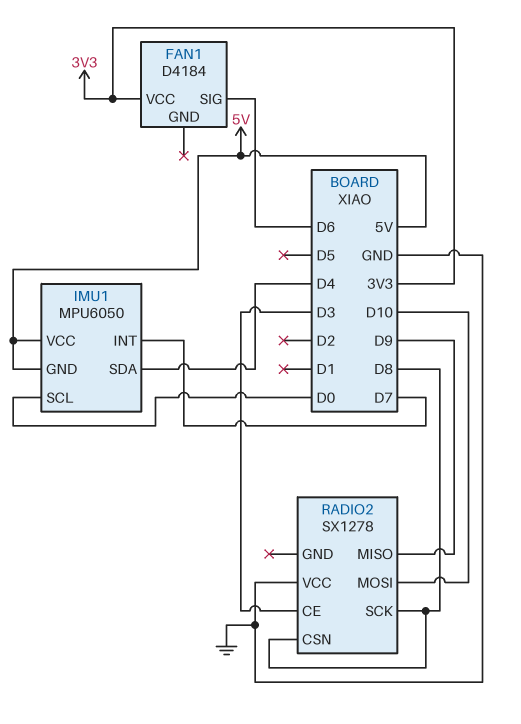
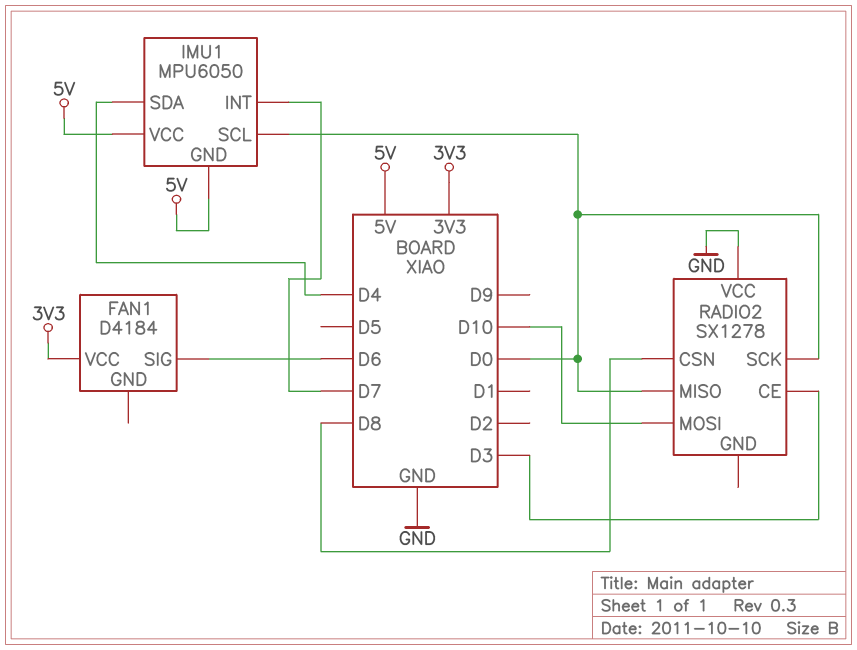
RADIO2 pin MISO: D9 -> D0
RADIO2 pin SCK: D8 -> D0

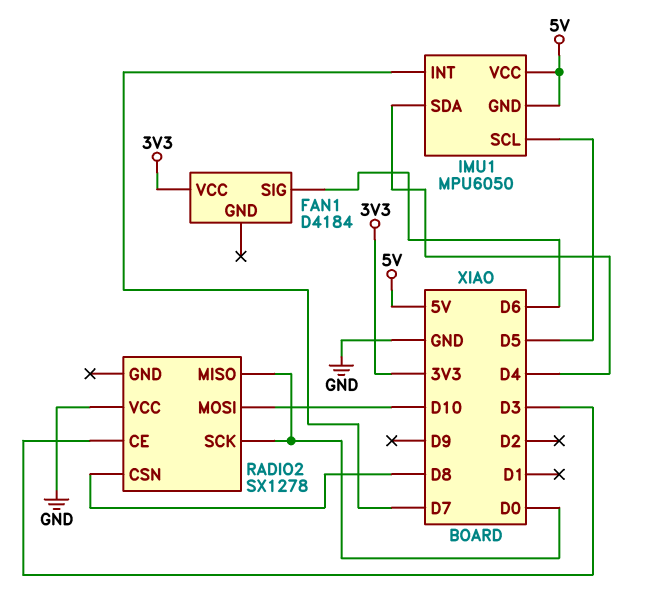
IMU1 pin SCL: D0 -> D5

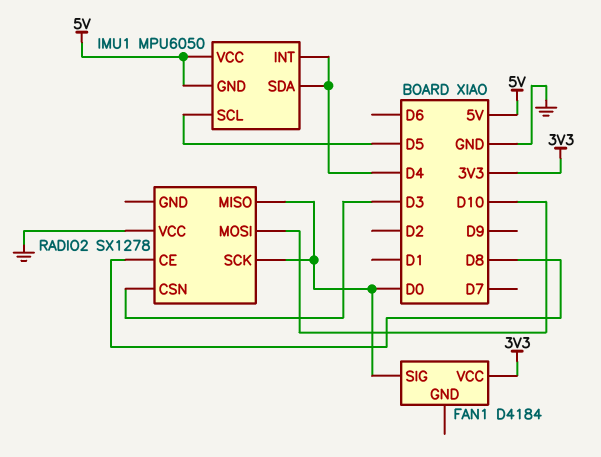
FAN1 pin SIG: D6 -> D0
IMU1 pin INT: D7 -> D4
RADIO2 pin CE: D3 -> D8
RADIO2 pin CSN: D8 -> D3

